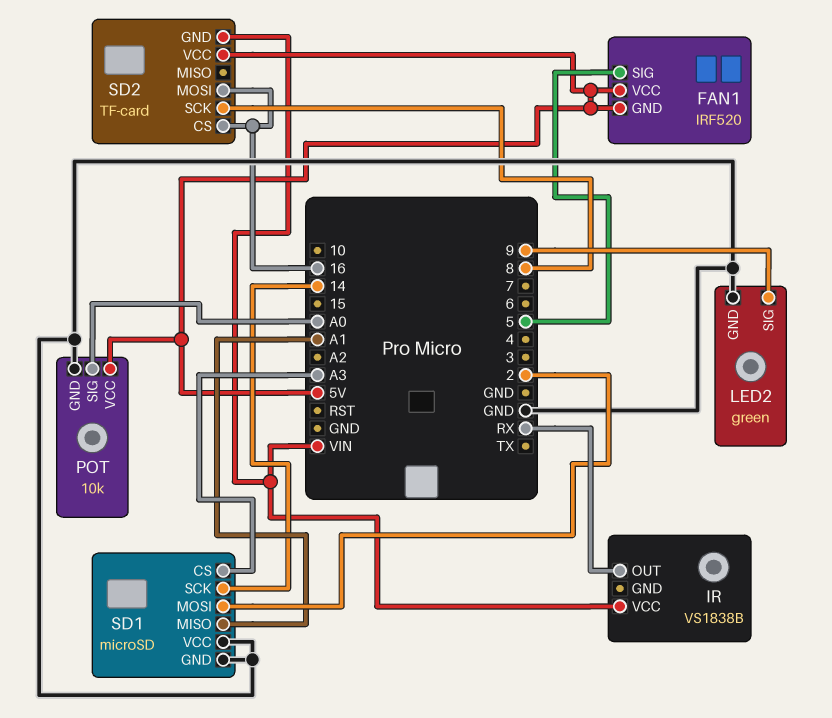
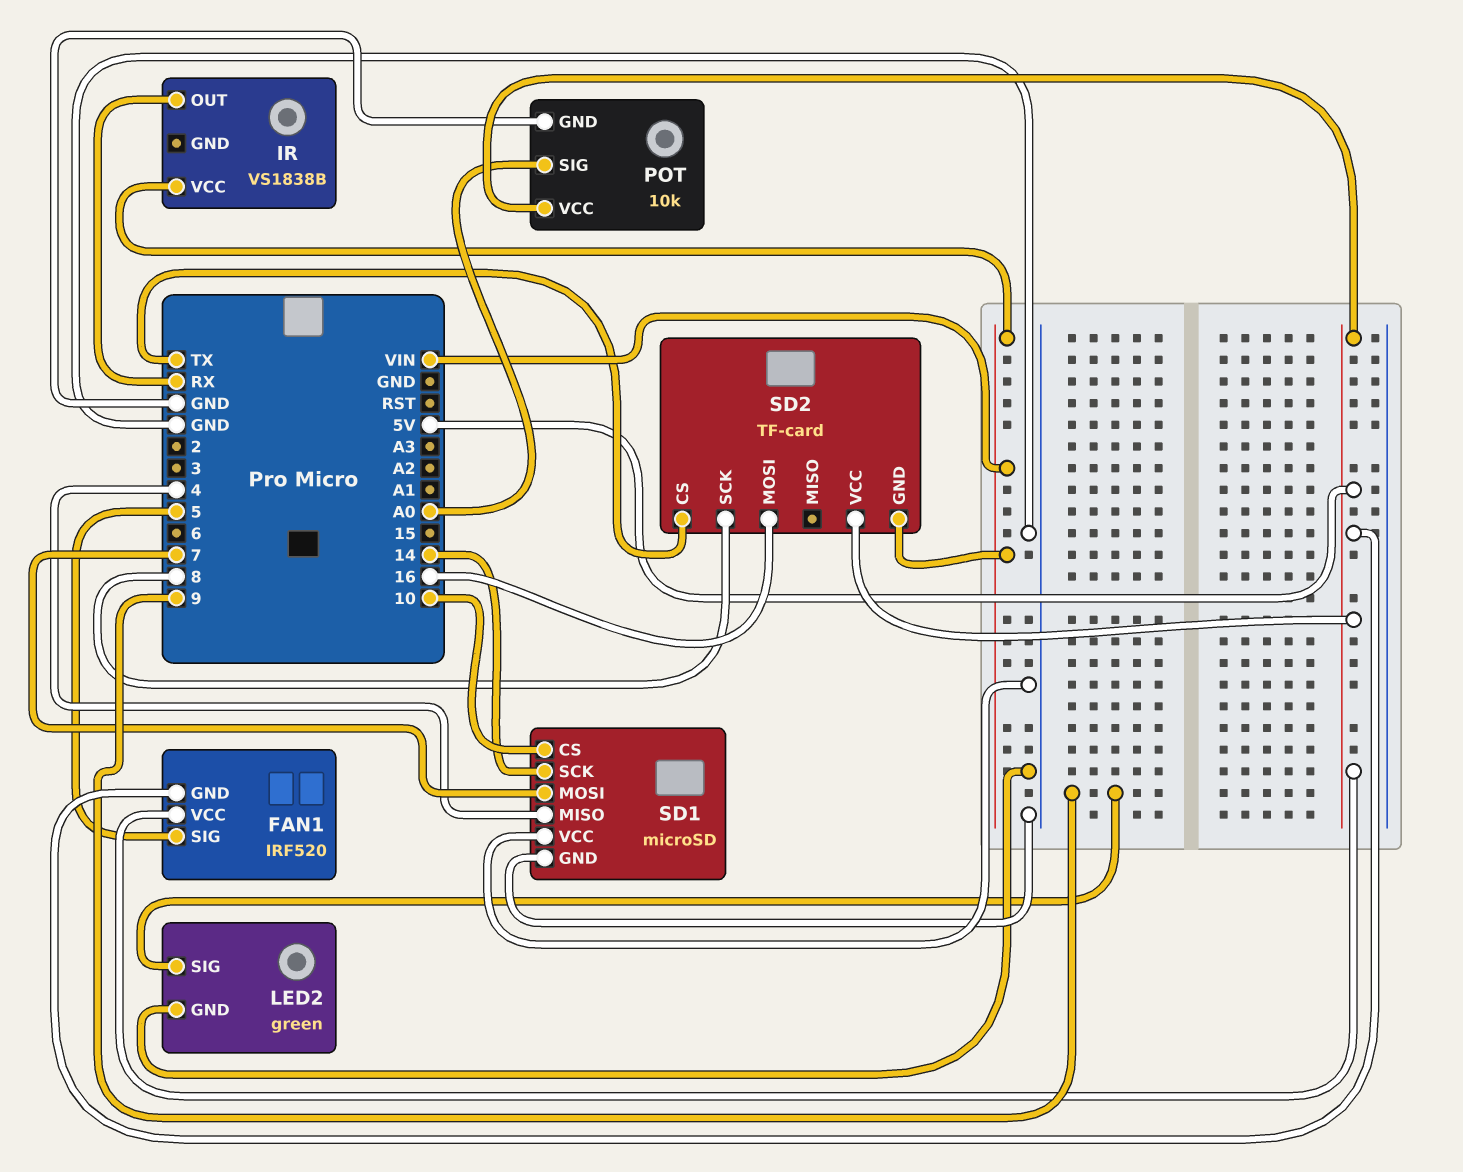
SD1 pin CS: A3 -> 10
SD1 pin MISO: A1 -> 4
SD1 pin MOSI: 2 -> 7
SD2 pin CS: 16 -> TX

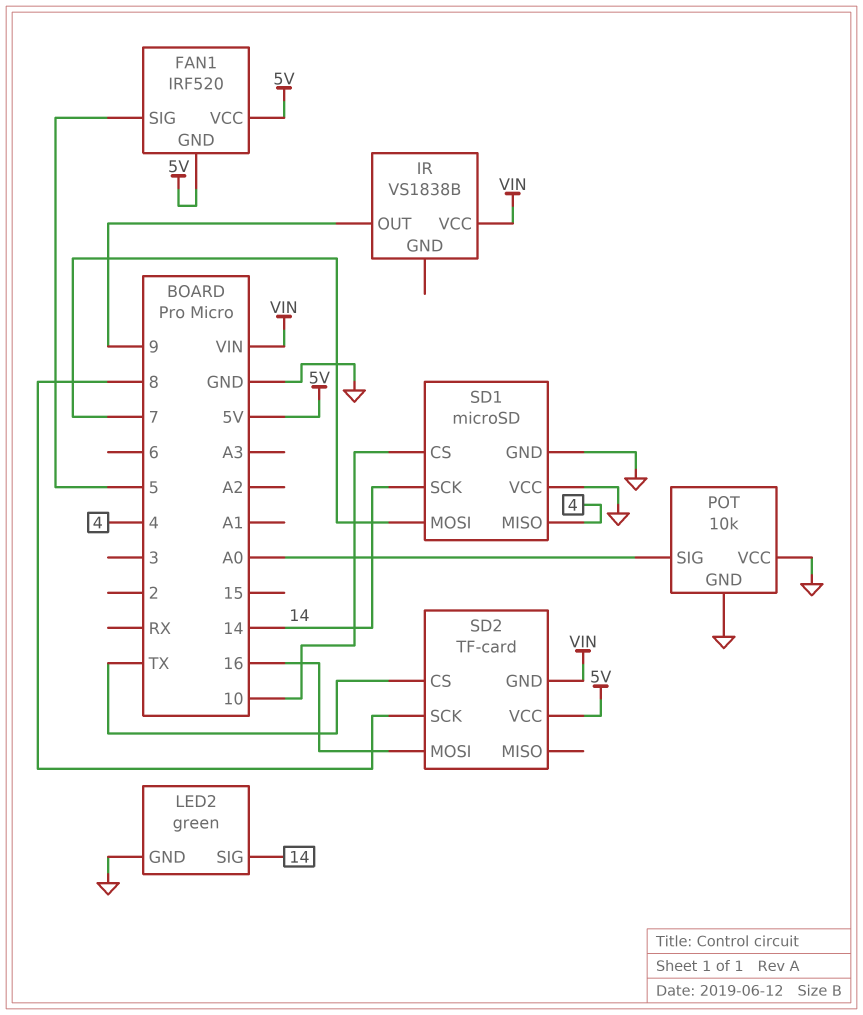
IR pin OUT: RX -> 9
LED2 pin SIG: 9 -> 14
POT pin VCC: 5V -> GND

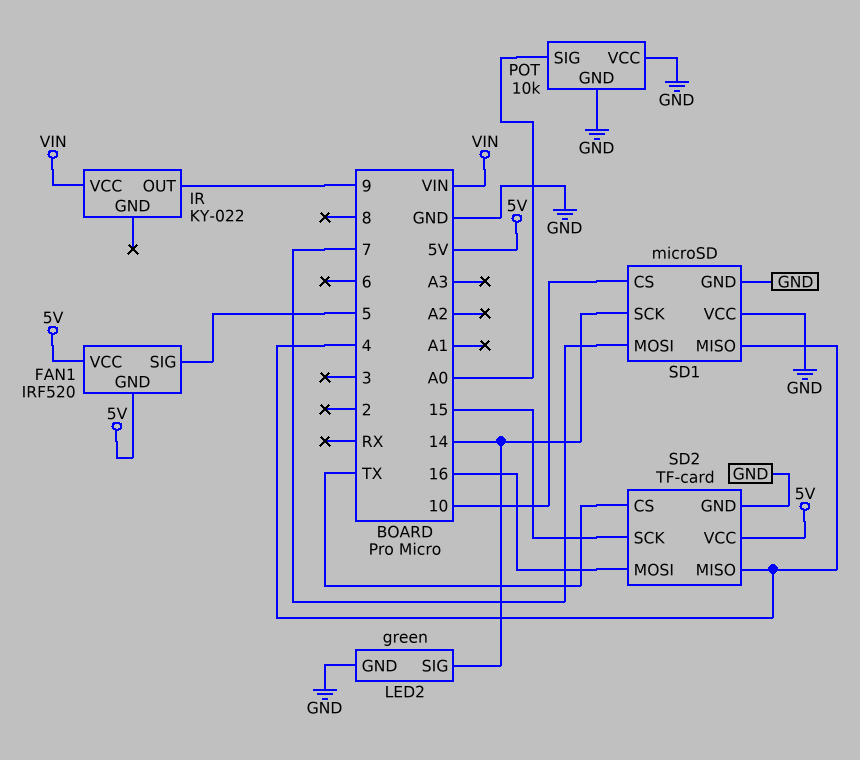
IR: VS1838B -> KY-022
SD2 pin GND: VIN -> GND
SD2 pin MISO: none -> 4
SD2 pin SCK: 8 -> 15

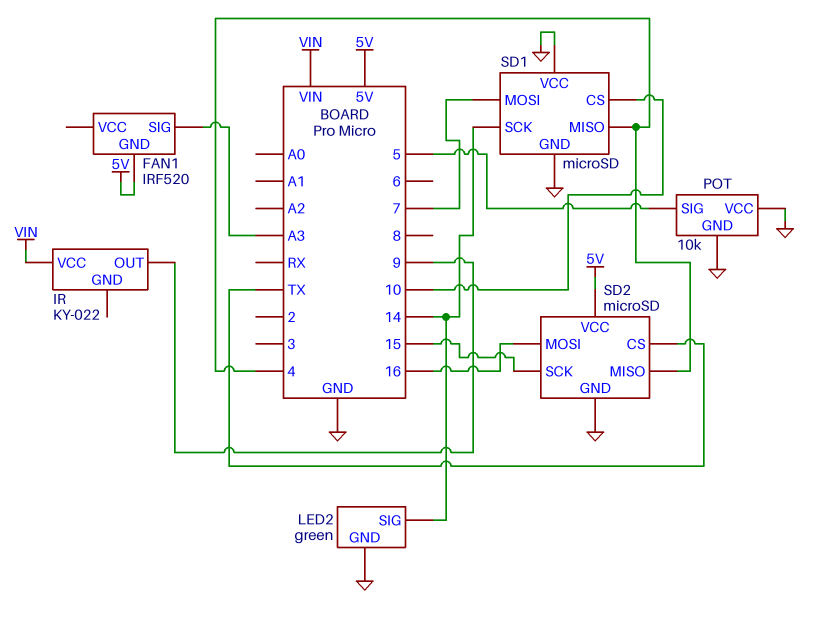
FAN1 pin SIG: 5 -> A3
FAN1 pin VCC: 5V -> none
POT pin SIG: A0 -> 5
SD2: TF-card -> microSD

